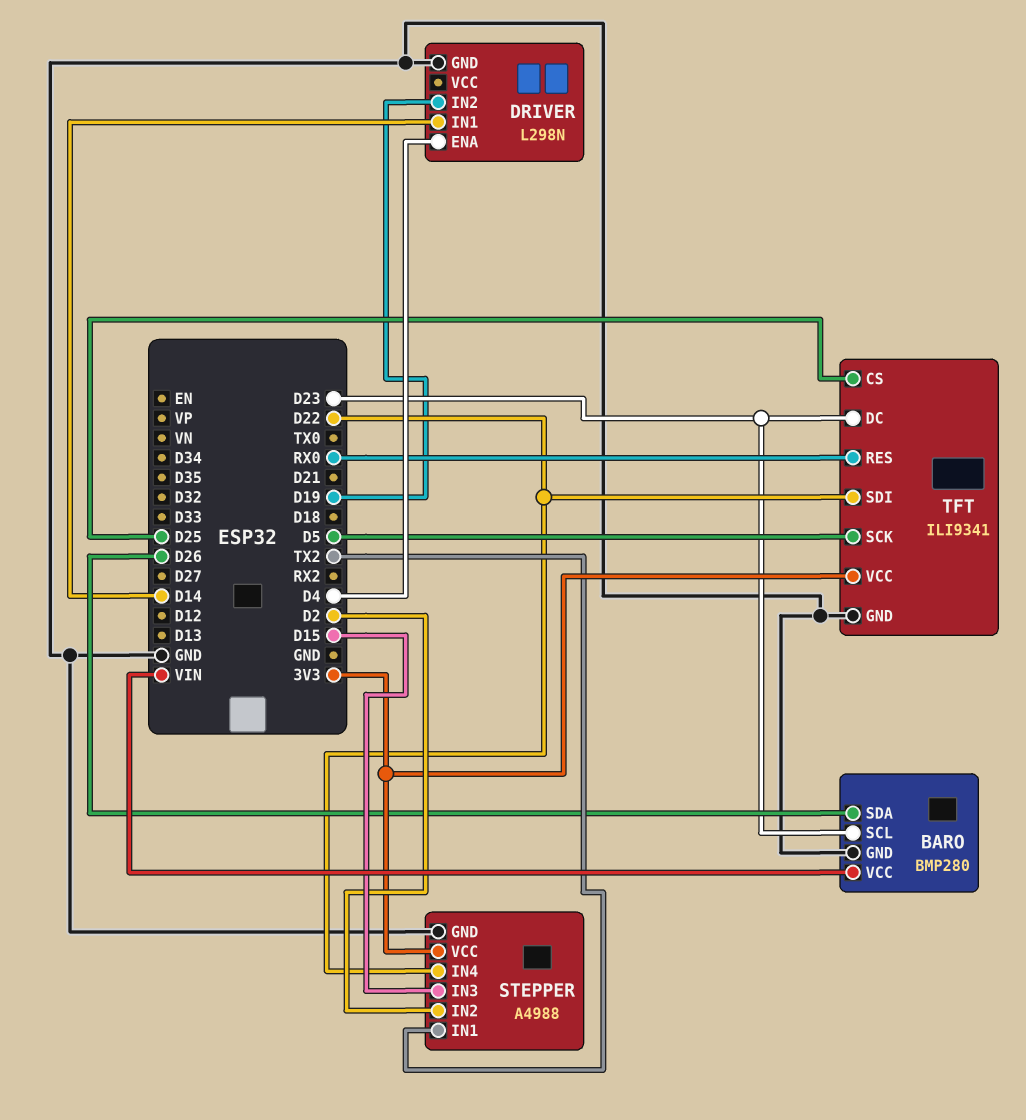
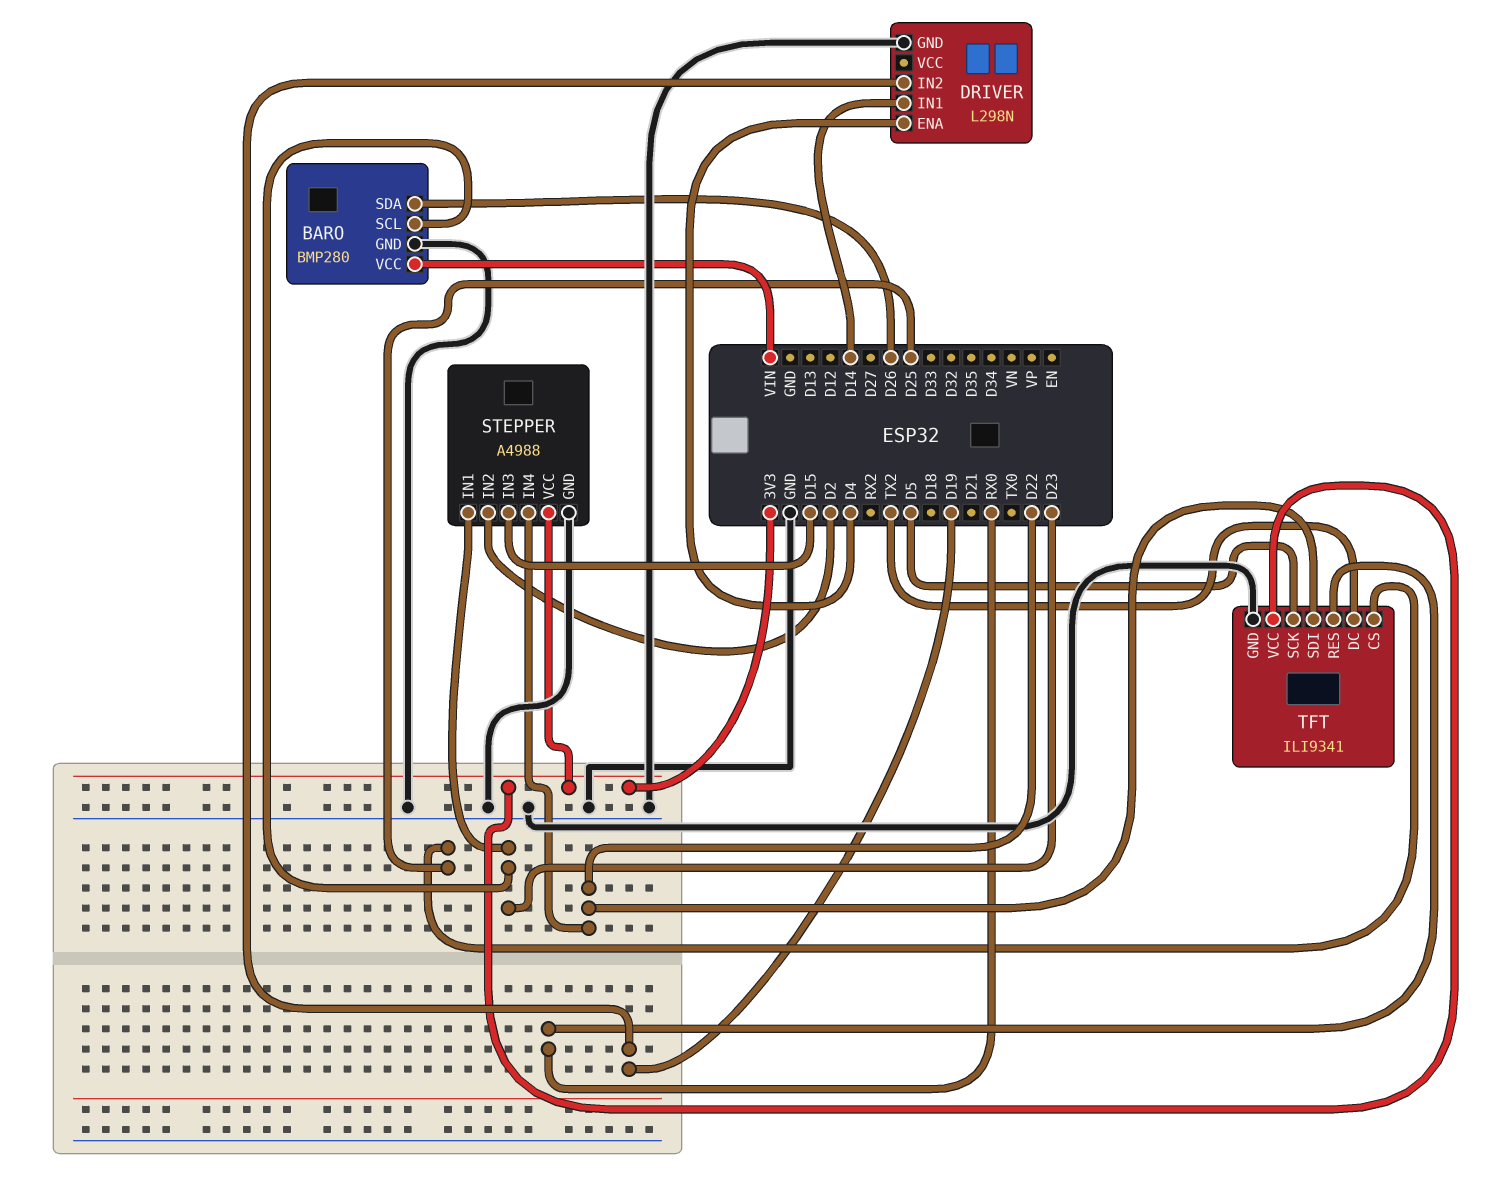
STEPPER pin IN1: TX2 -> D23
TFT pin DC: D23 -> TX2

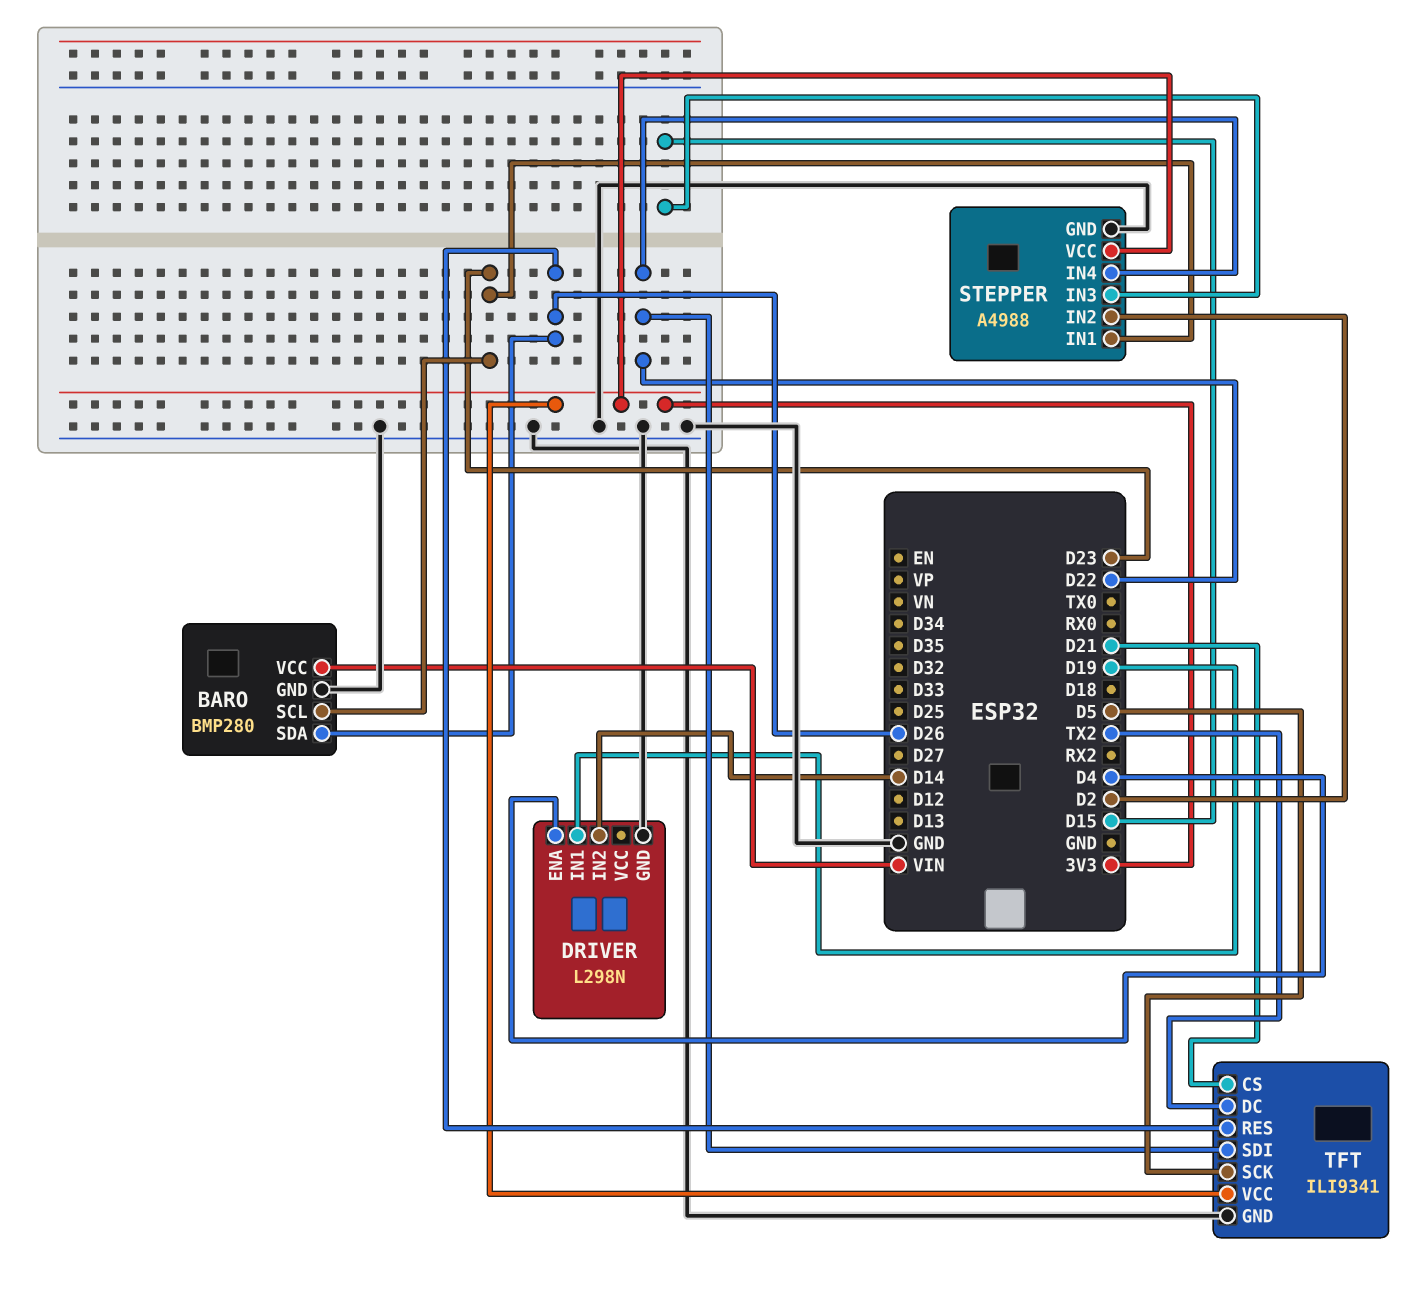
DRIVER pin IN1: D14 -> D19
DRIVER pin IN2: D19 -> D14
TFT pin CS: D25 -> D21
TFT pin RES: RX0 -> D26

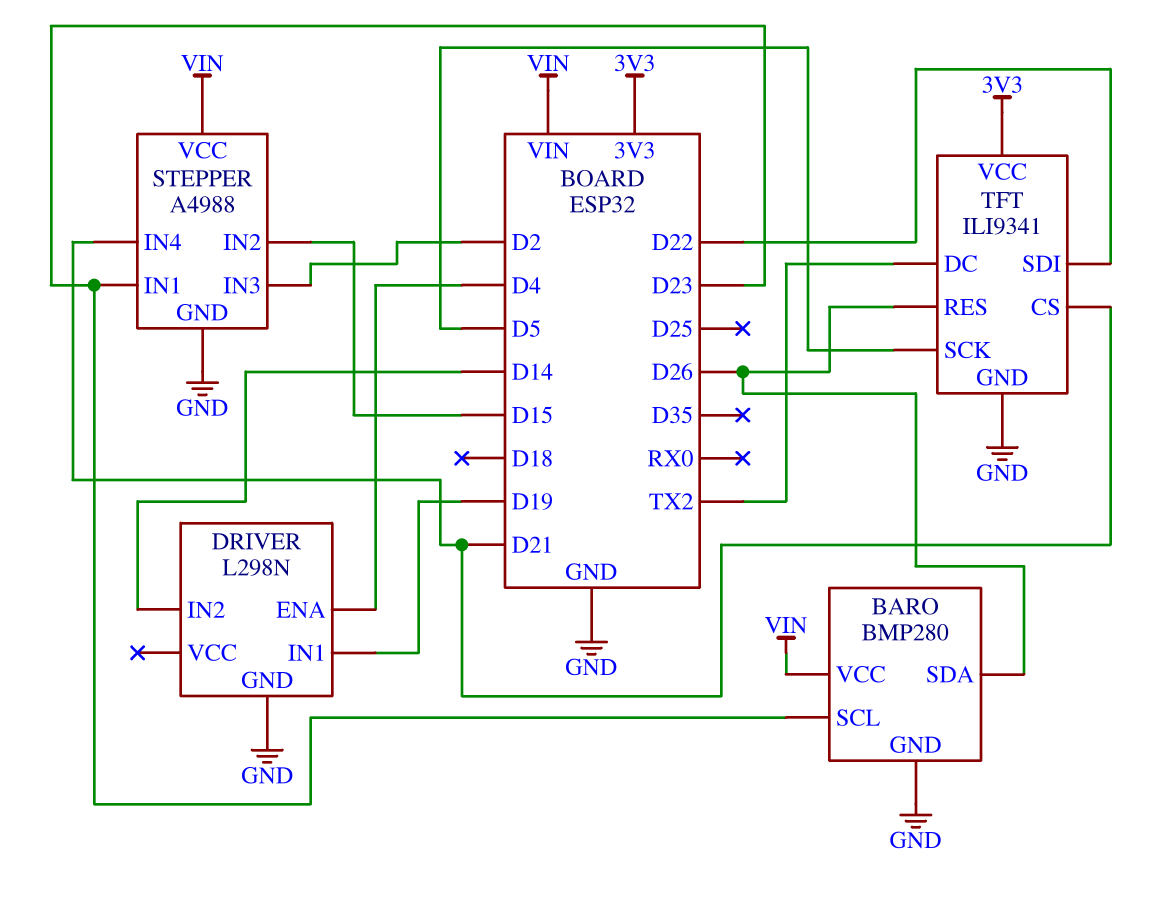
STEPPER pin IN2: D2 -> D15
STEPPER pin IN3: D15 -> D2
STEPPER pin IN4: D22 -> D21
STEPPER pin VCC: 3V3 -> VIN

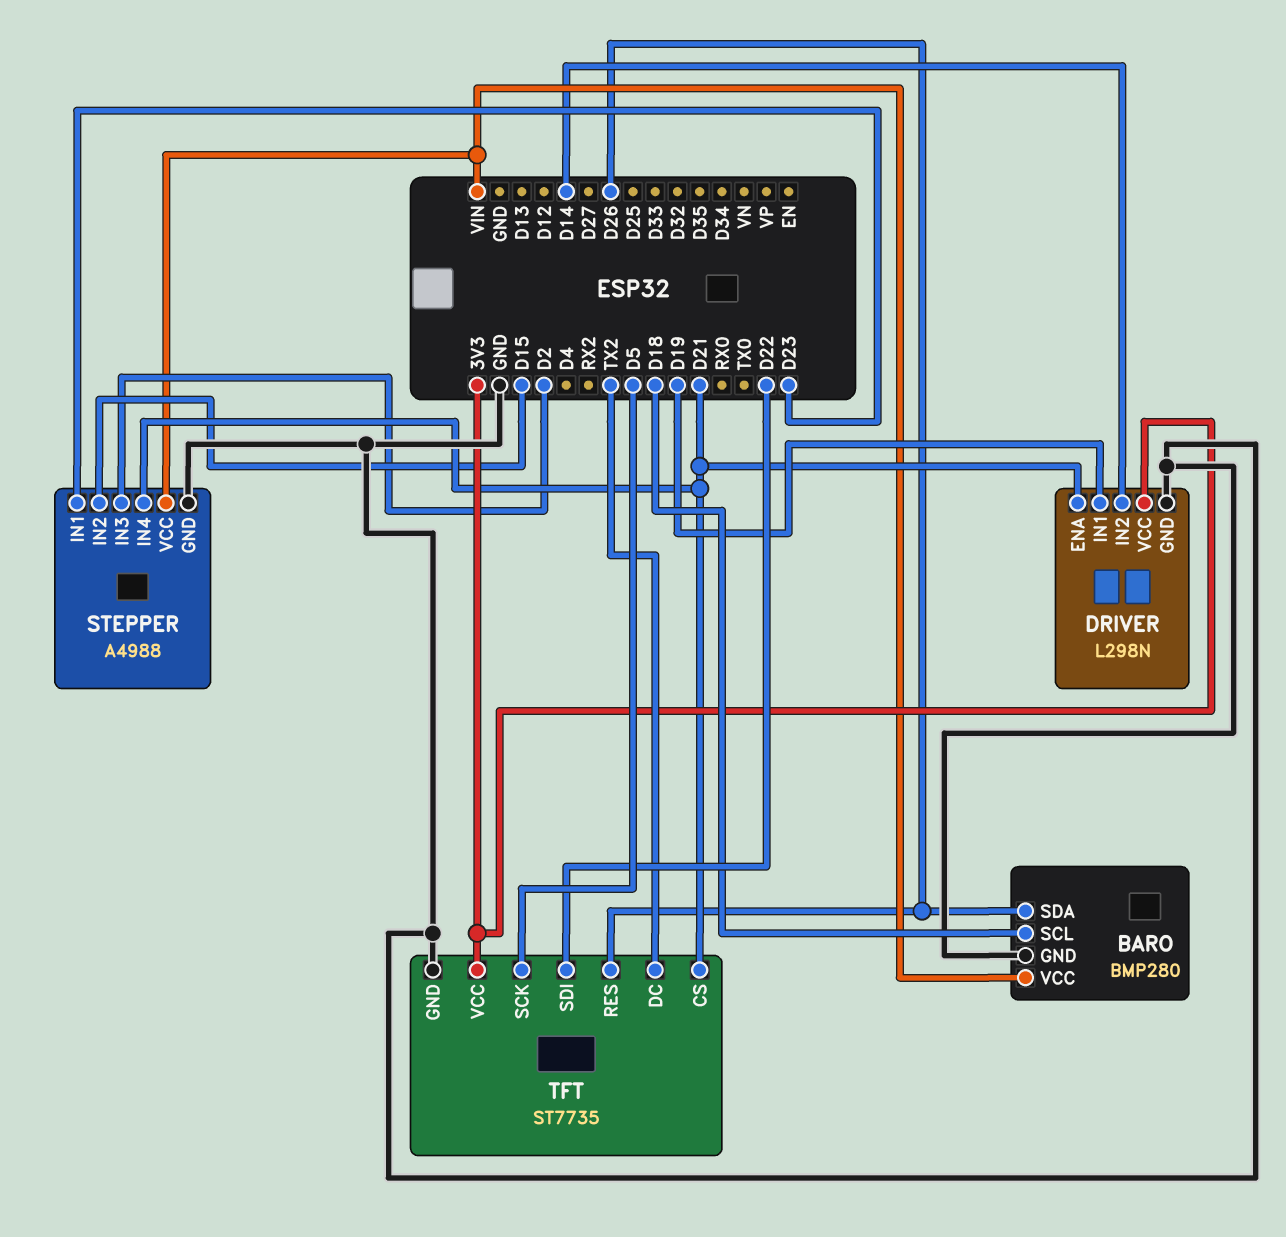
BARO pin SCL: D23 -> D18
DRIVER pin ENA: D4 -> D21
DRIVER pin VCC: none -> 3V3
TFT: ILI9341 -> ST7735

